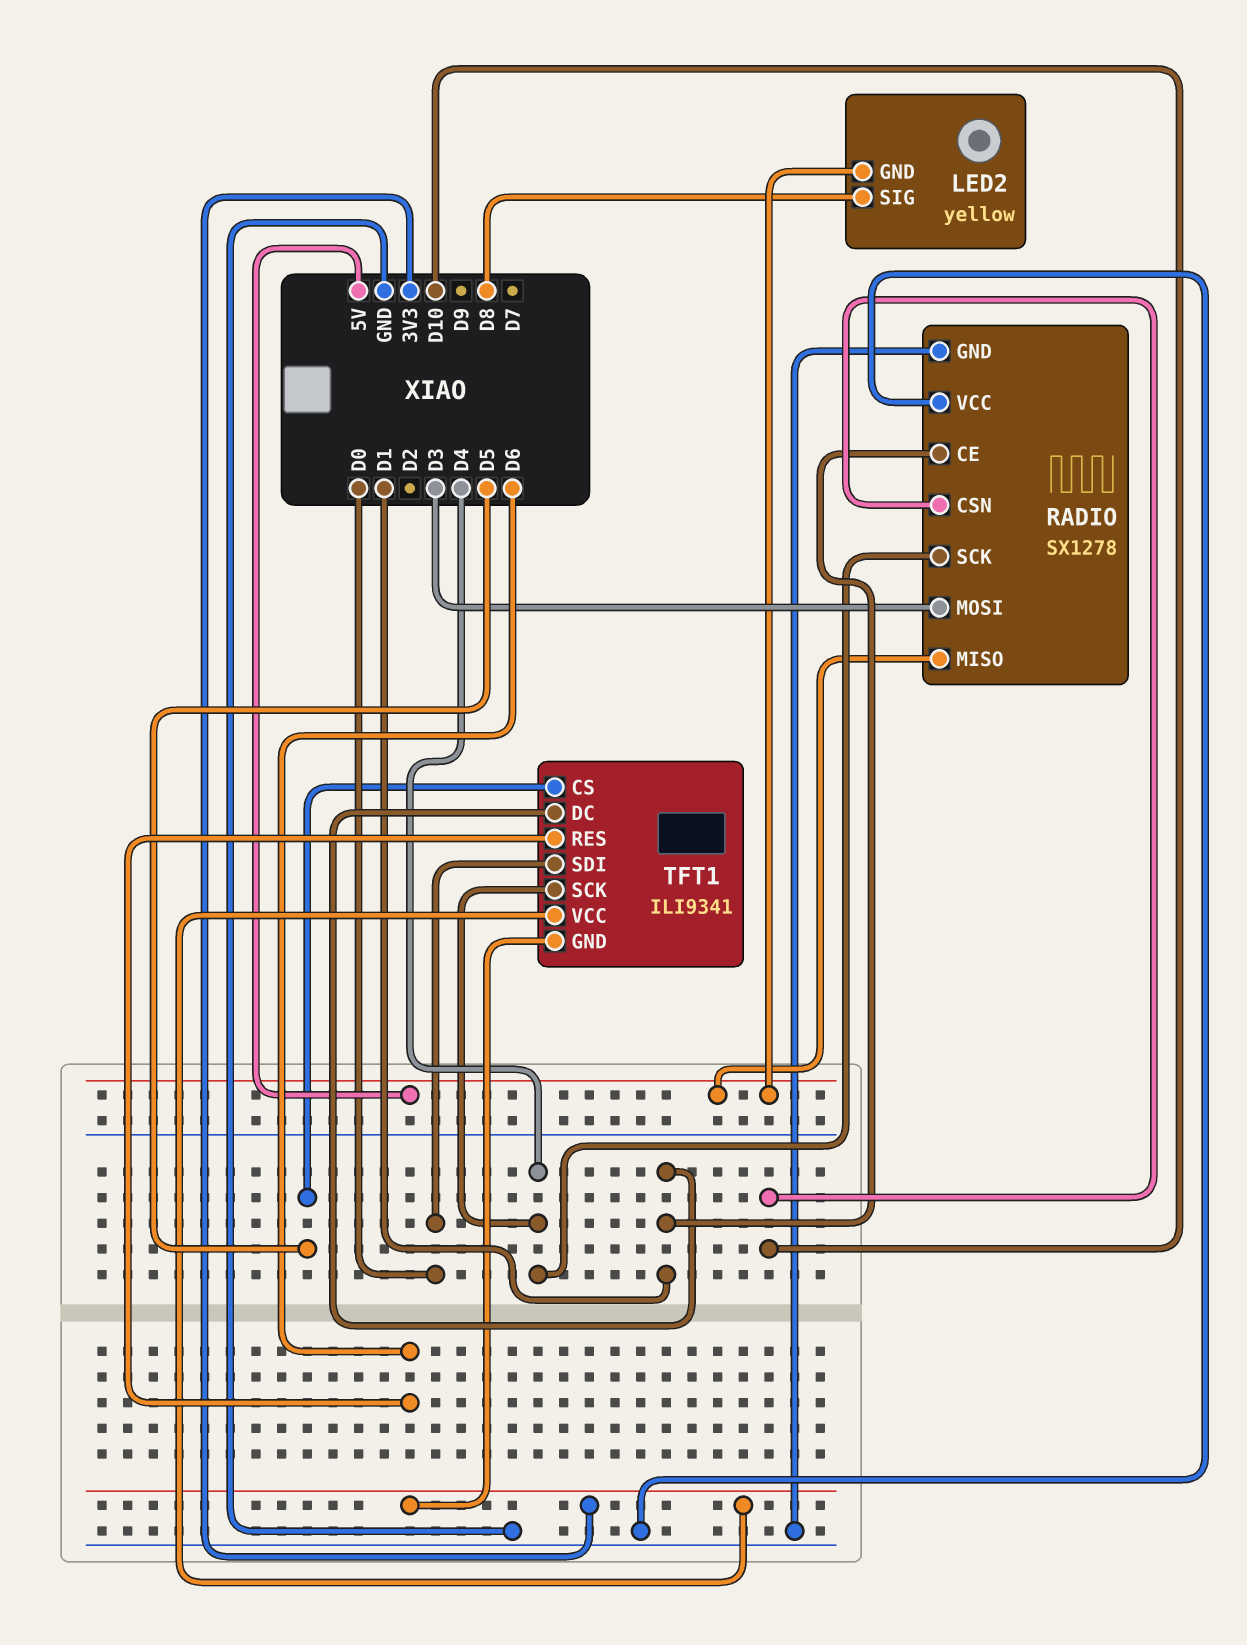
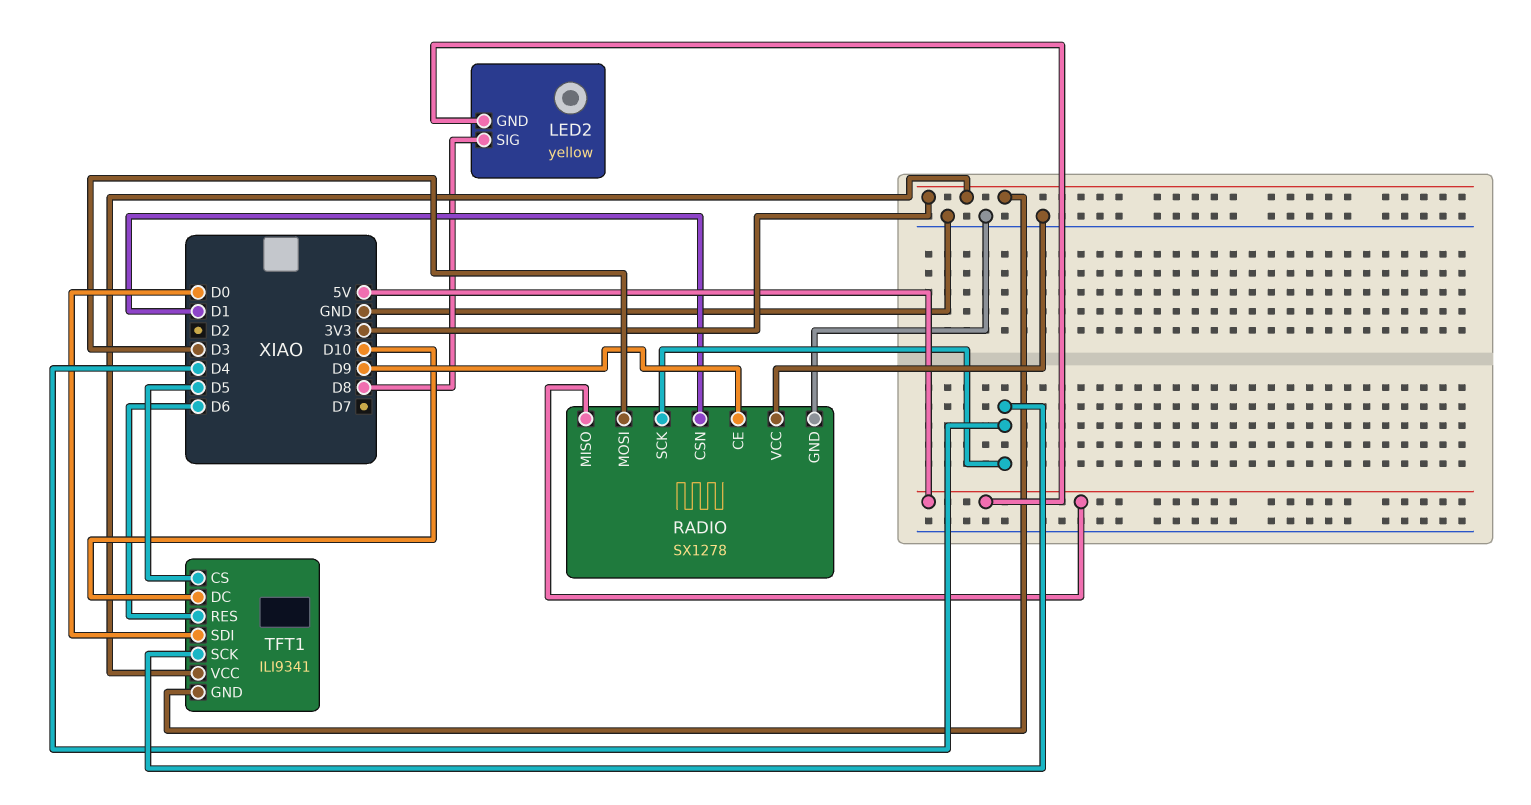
RADIO pin CE: D1 -> D9
RADIO pin CSN: D10 -> D1
TFT1 pin DC: D1 -> D10

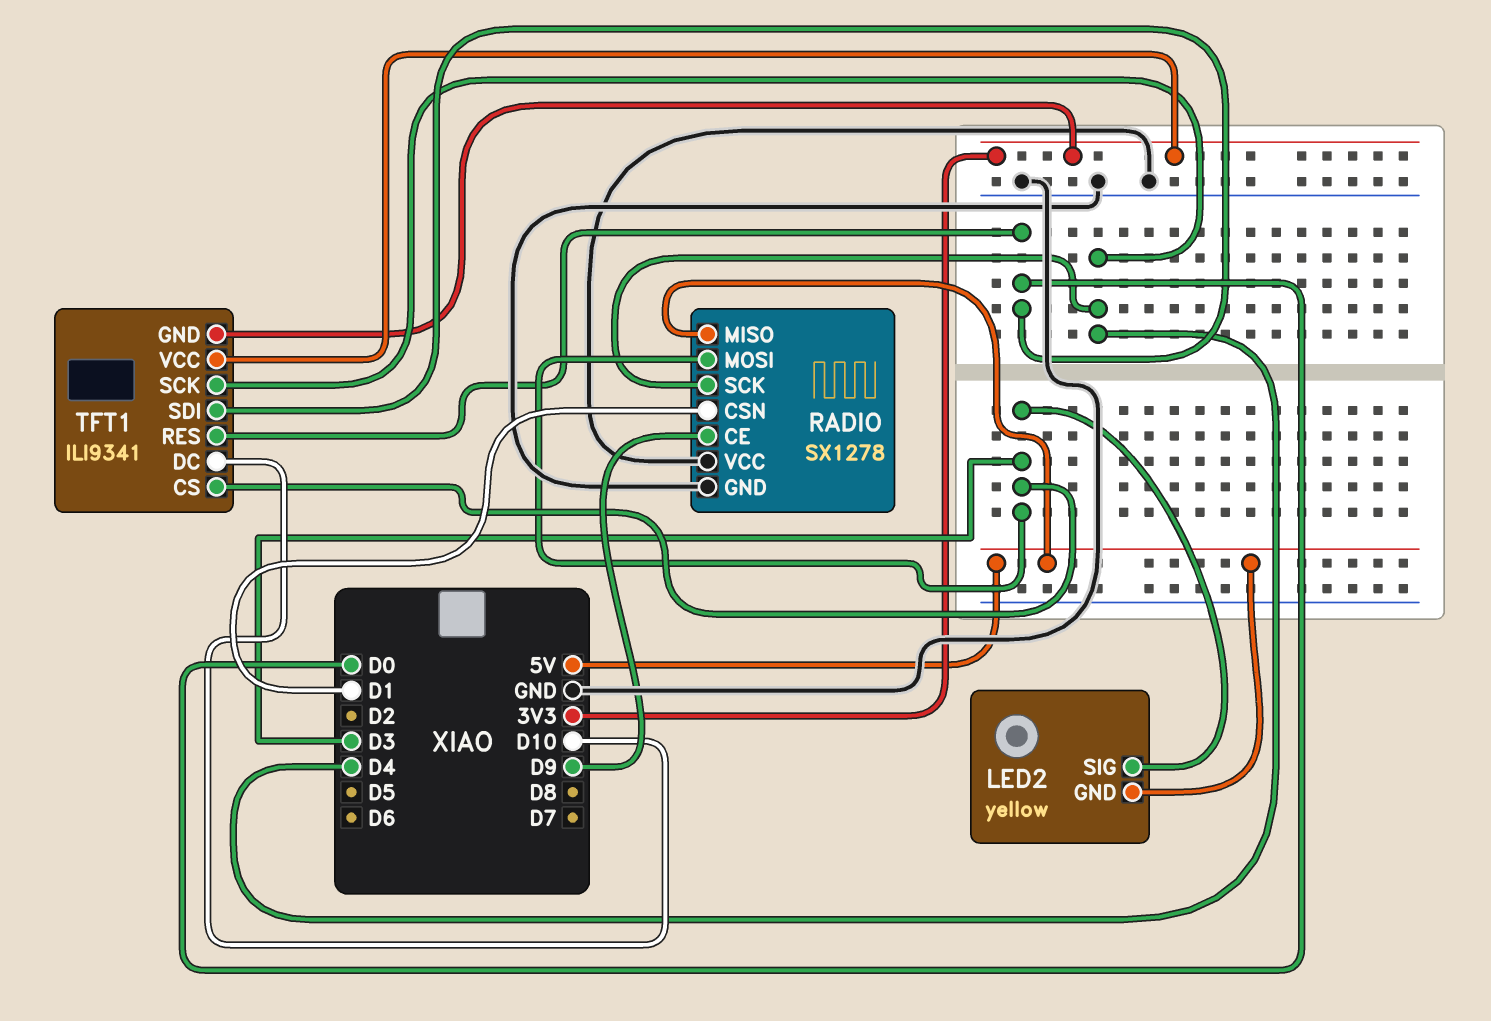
LED2 pin SIG: D8 -> D3
TFT1 pin CS: D5 -> D3
TFT1 pin RES: D6 -> D0

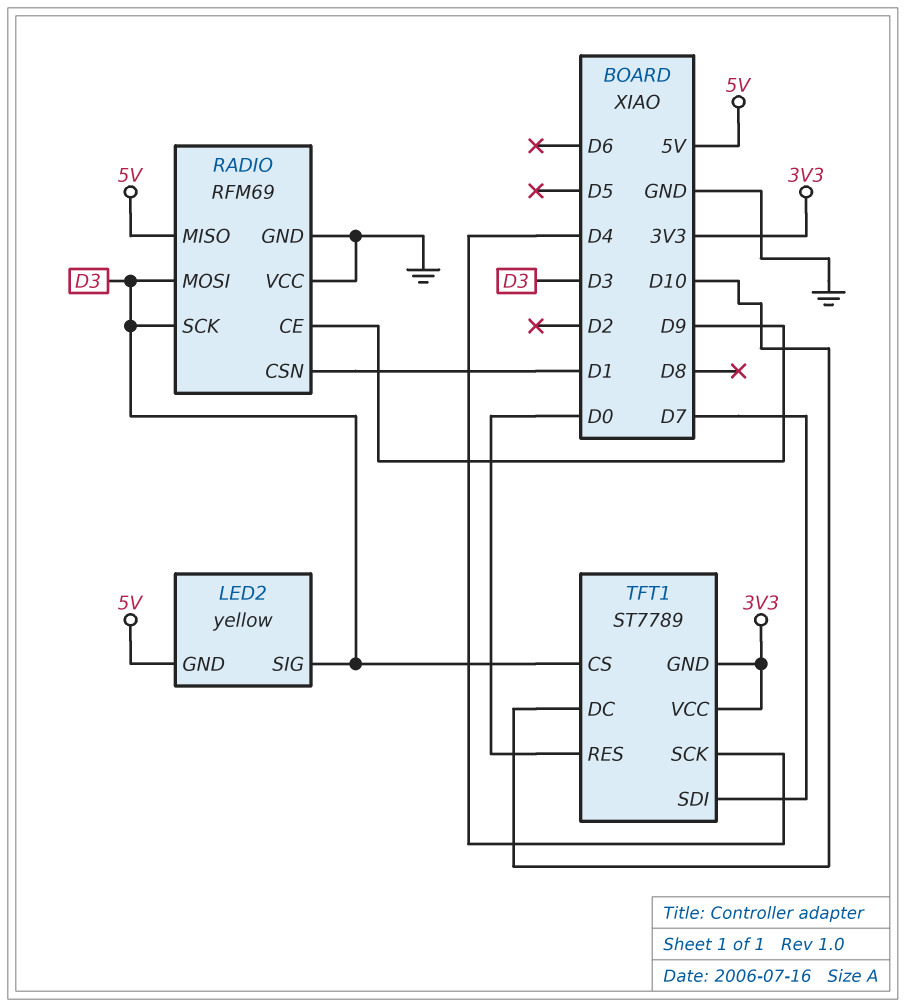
RADIO: SX1278 -> RFM69
RADIO pin SCK: D4 -> D3
TFT1: ILI9341 -> ST7789
TFT1 pin SDI: D0 -> D7

